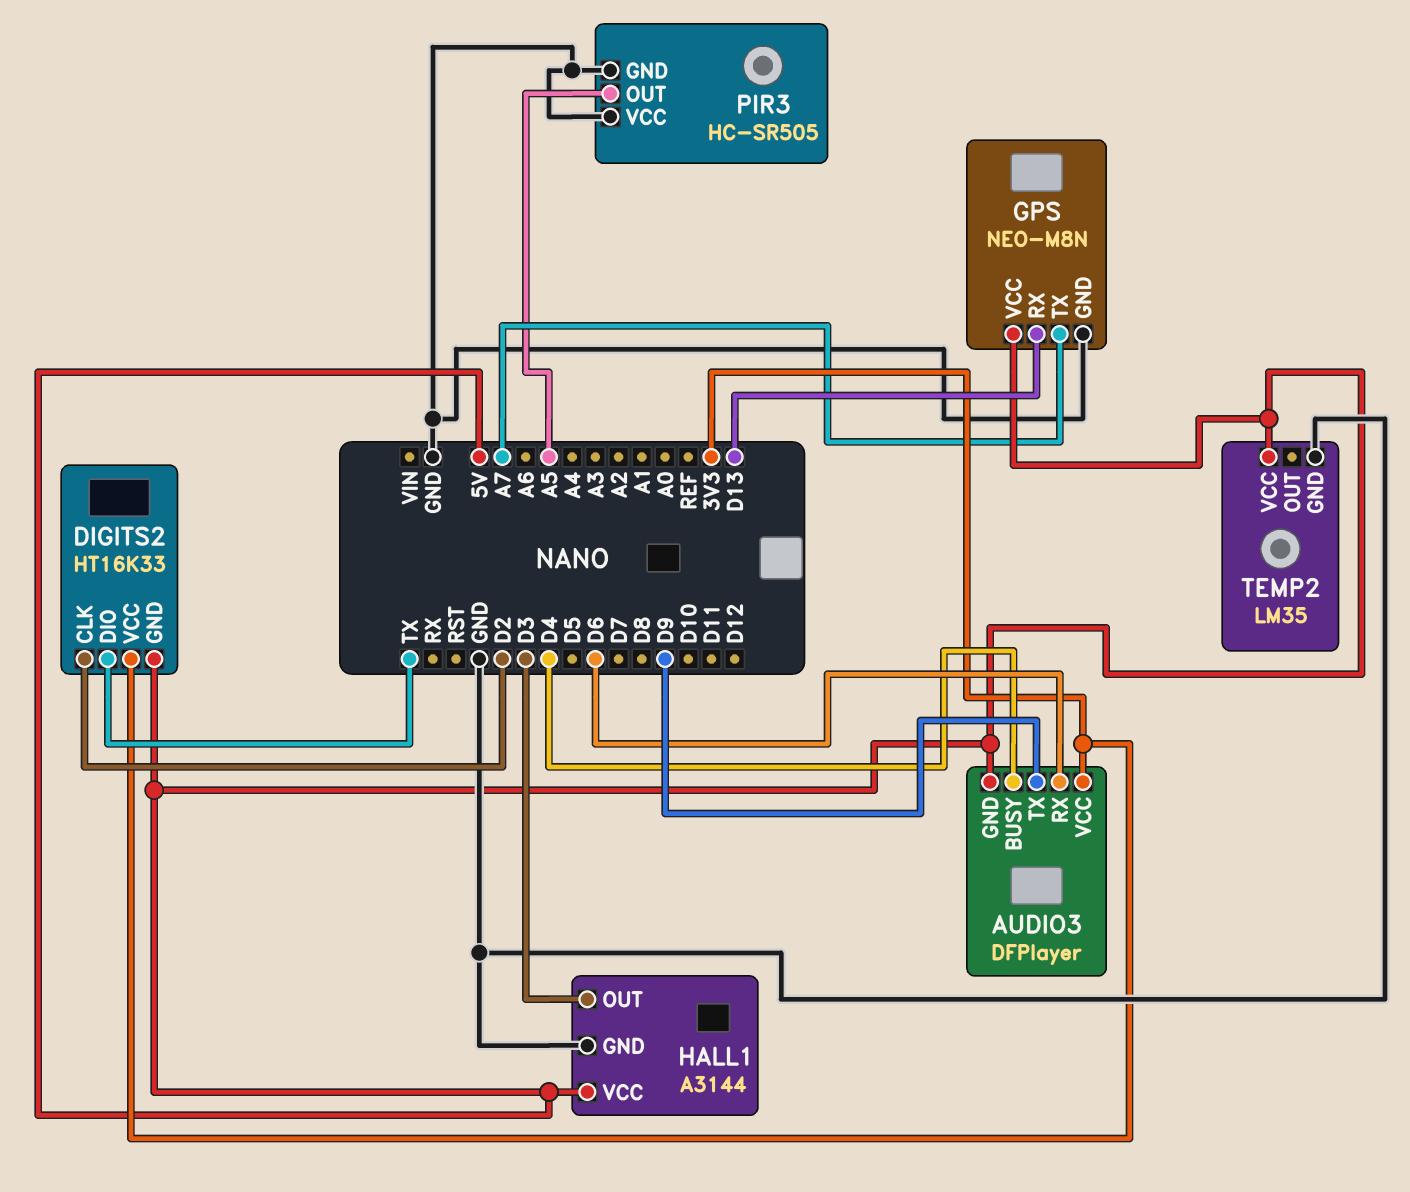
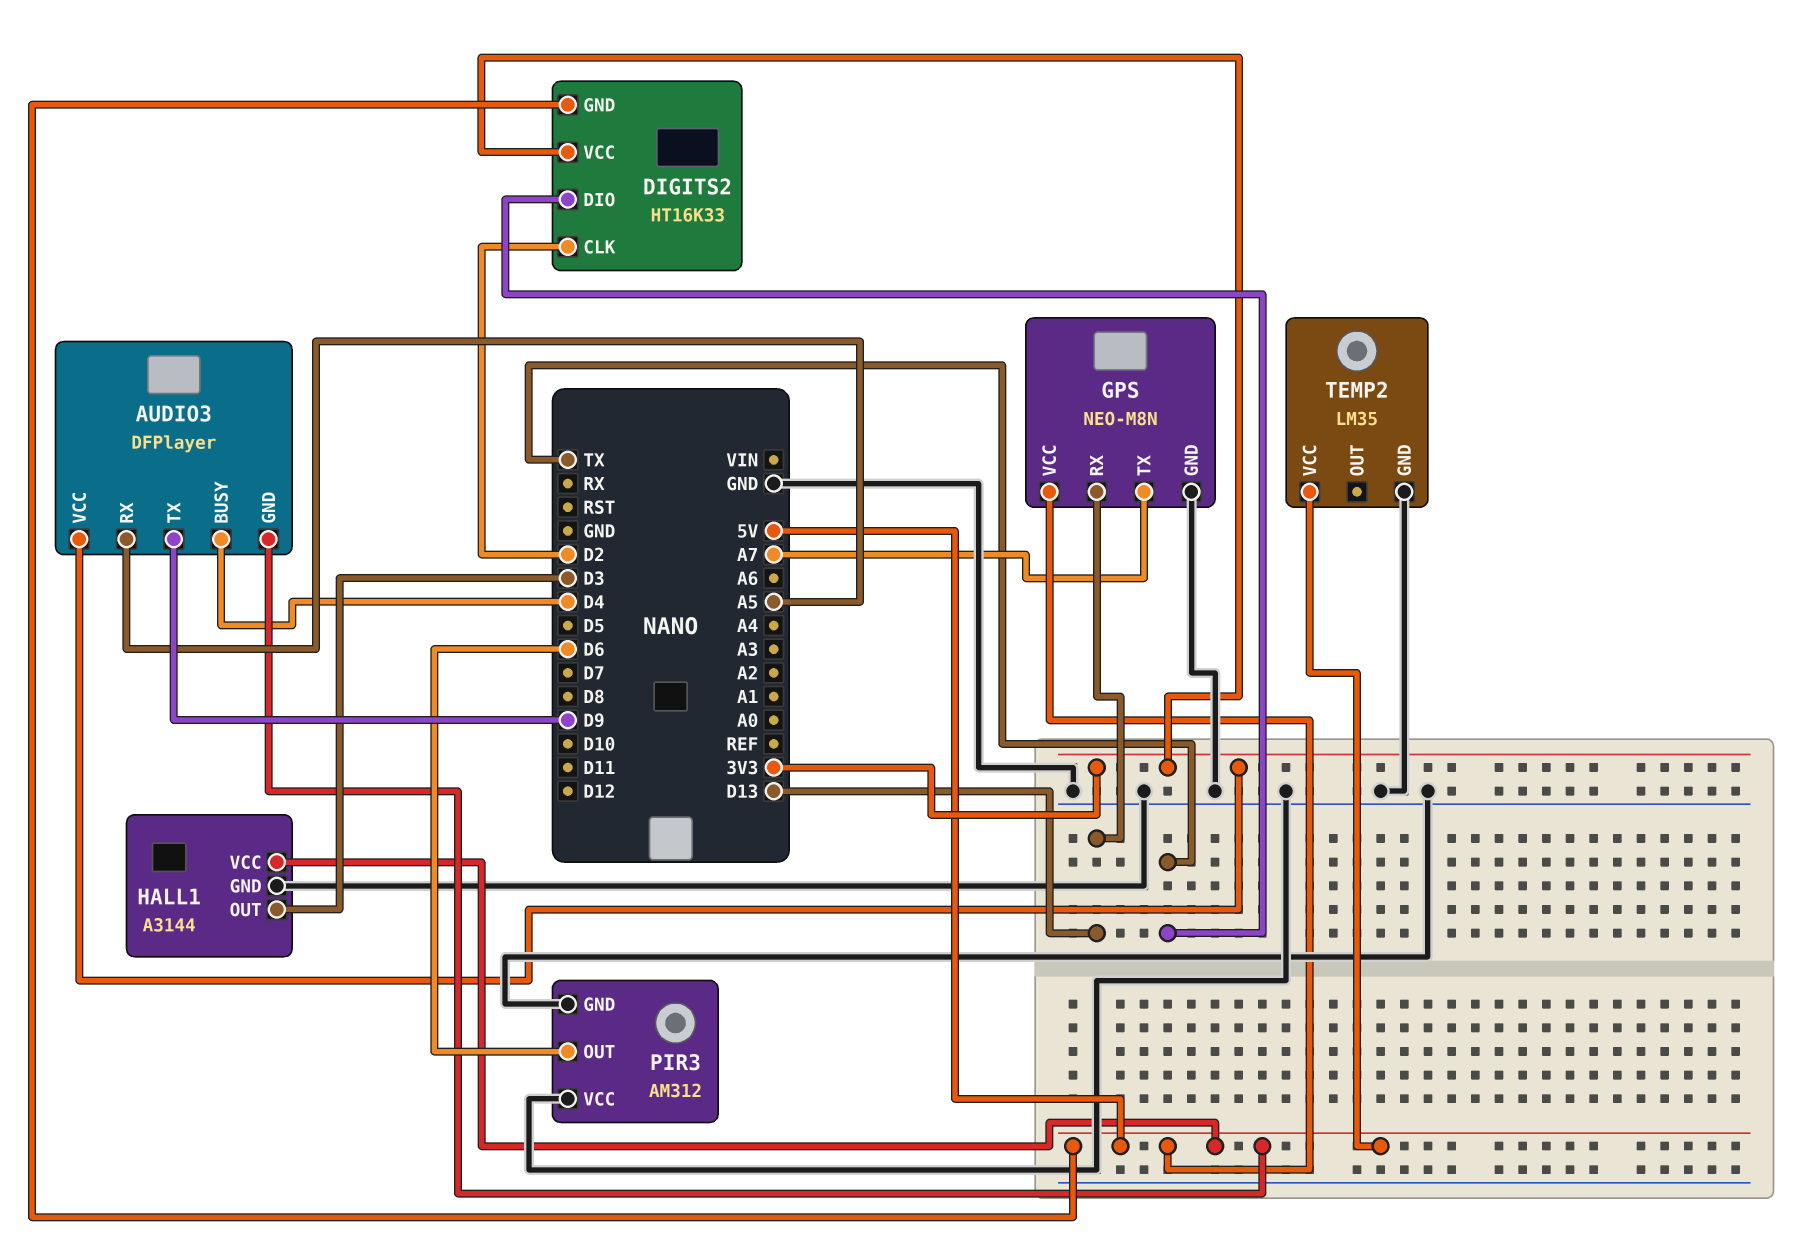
AUDIO3 pin RX: D6 -> A5
PIR3: HC-SR505 -> AM312
PIR3 pin OUT: A5 -> D6

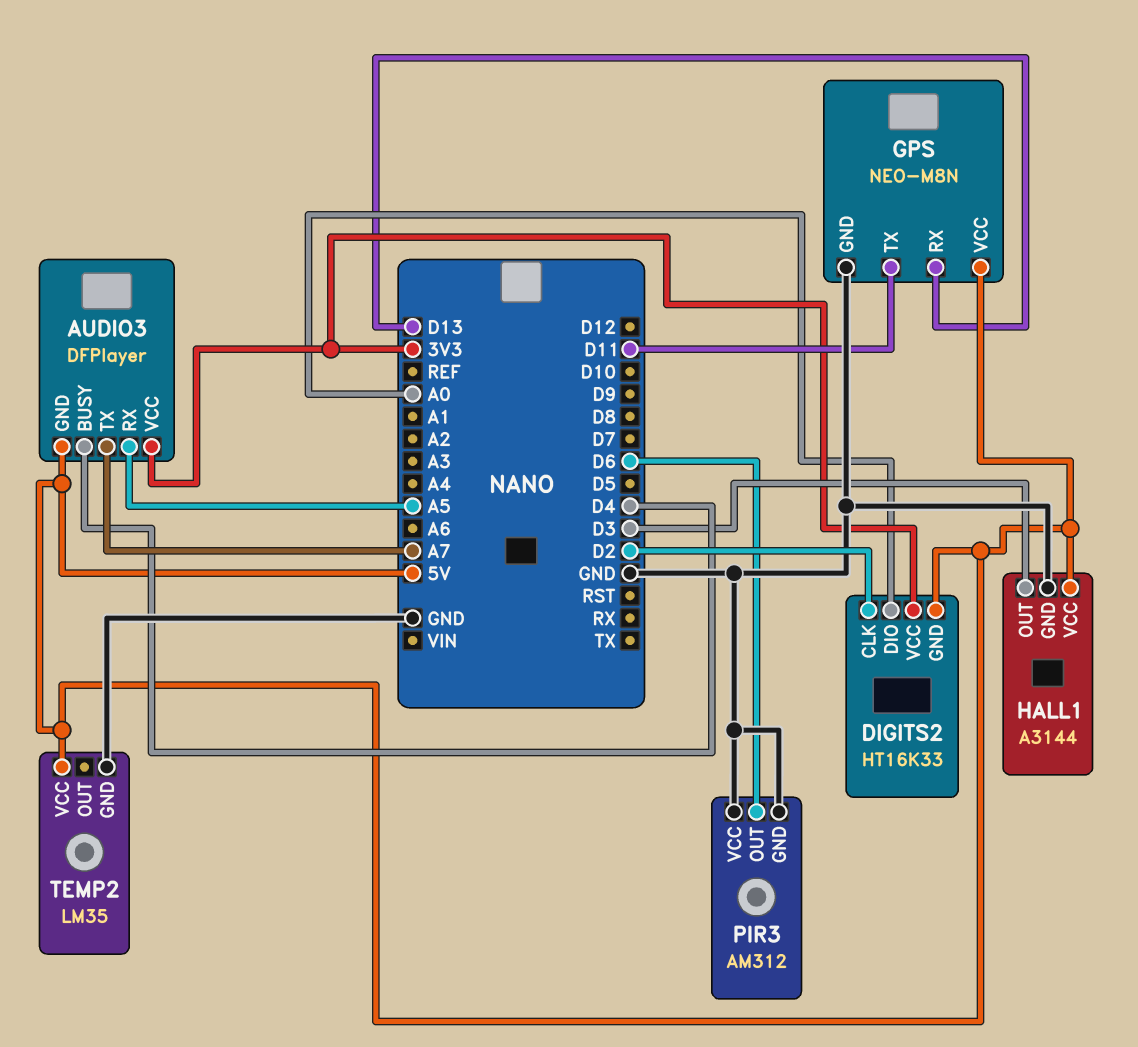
AUDIO3 pin TX: D9 -> A7
DIGITS2 pin DIO: TX -> A0
GPS pin TX: A7 -> D11

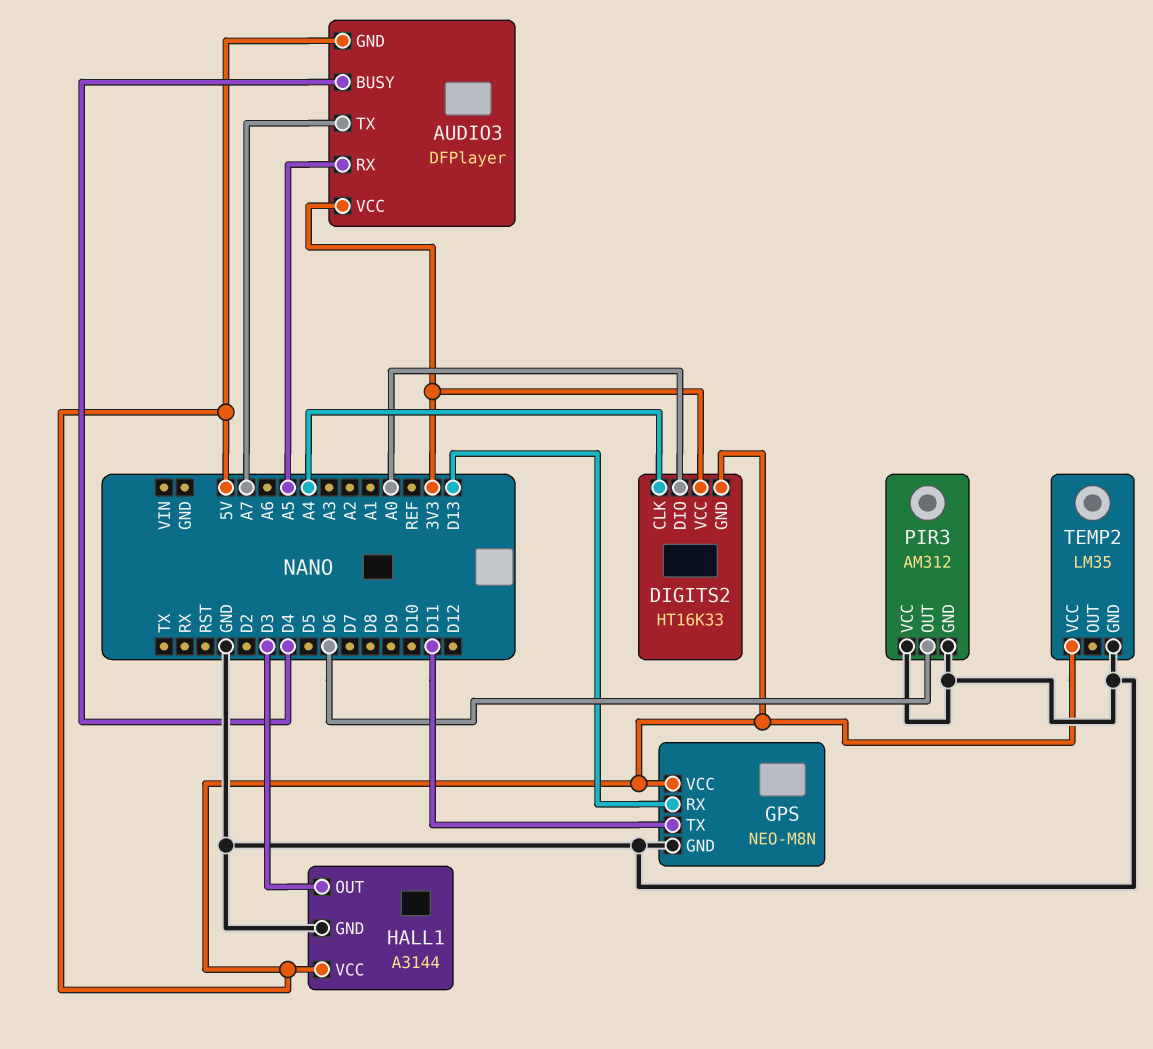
DIGITS2 pin CLK: D2 -> A4

